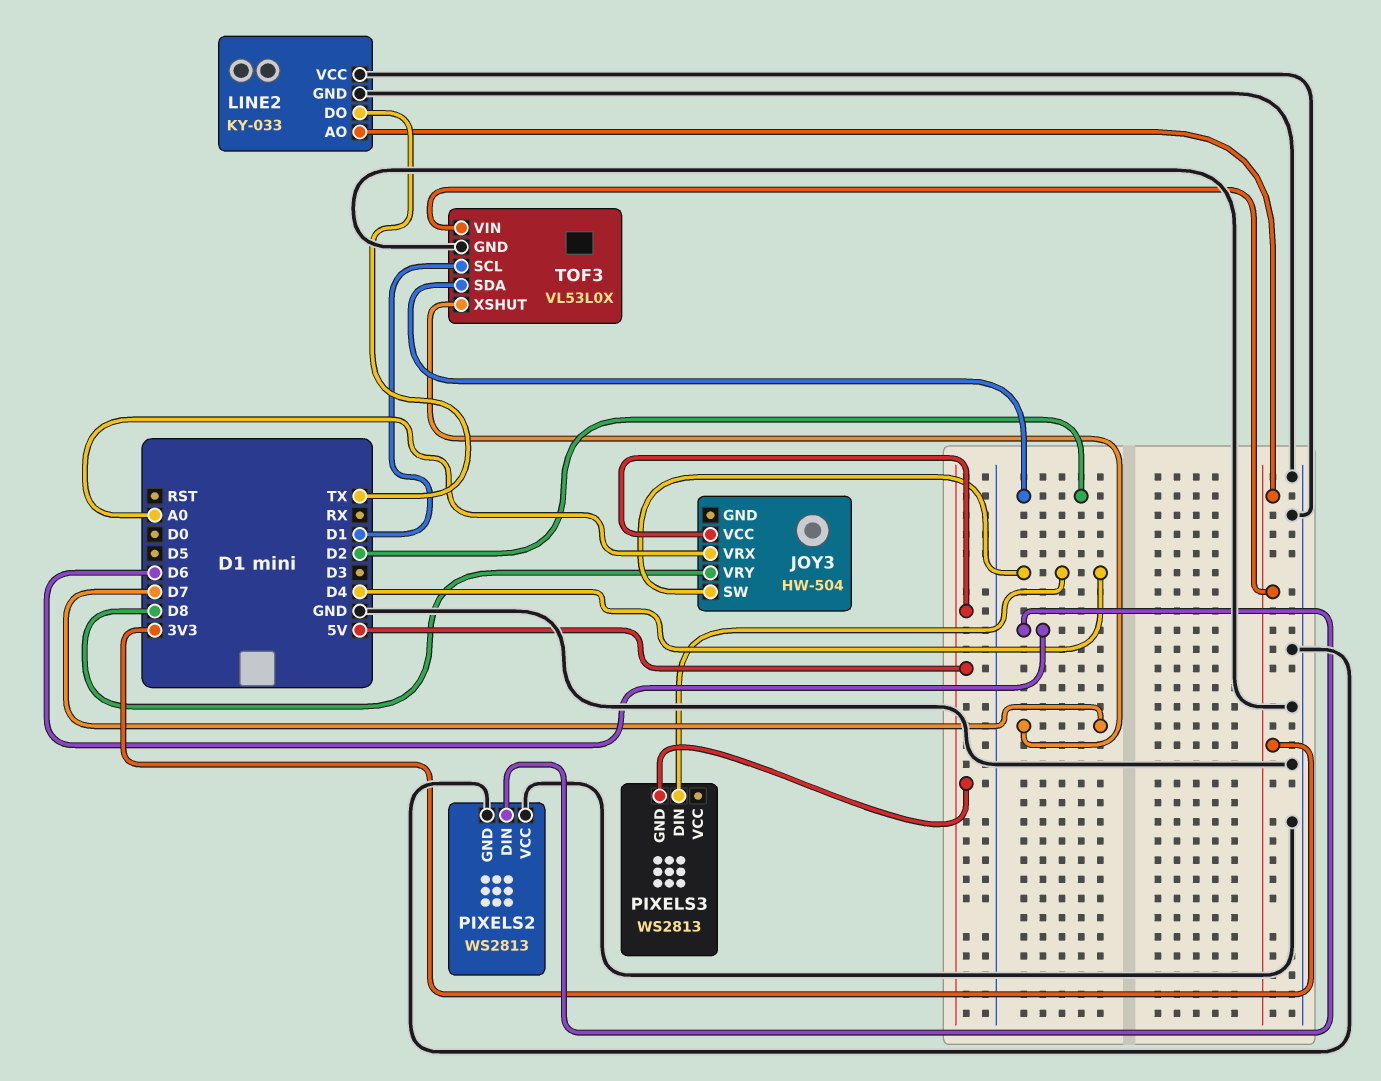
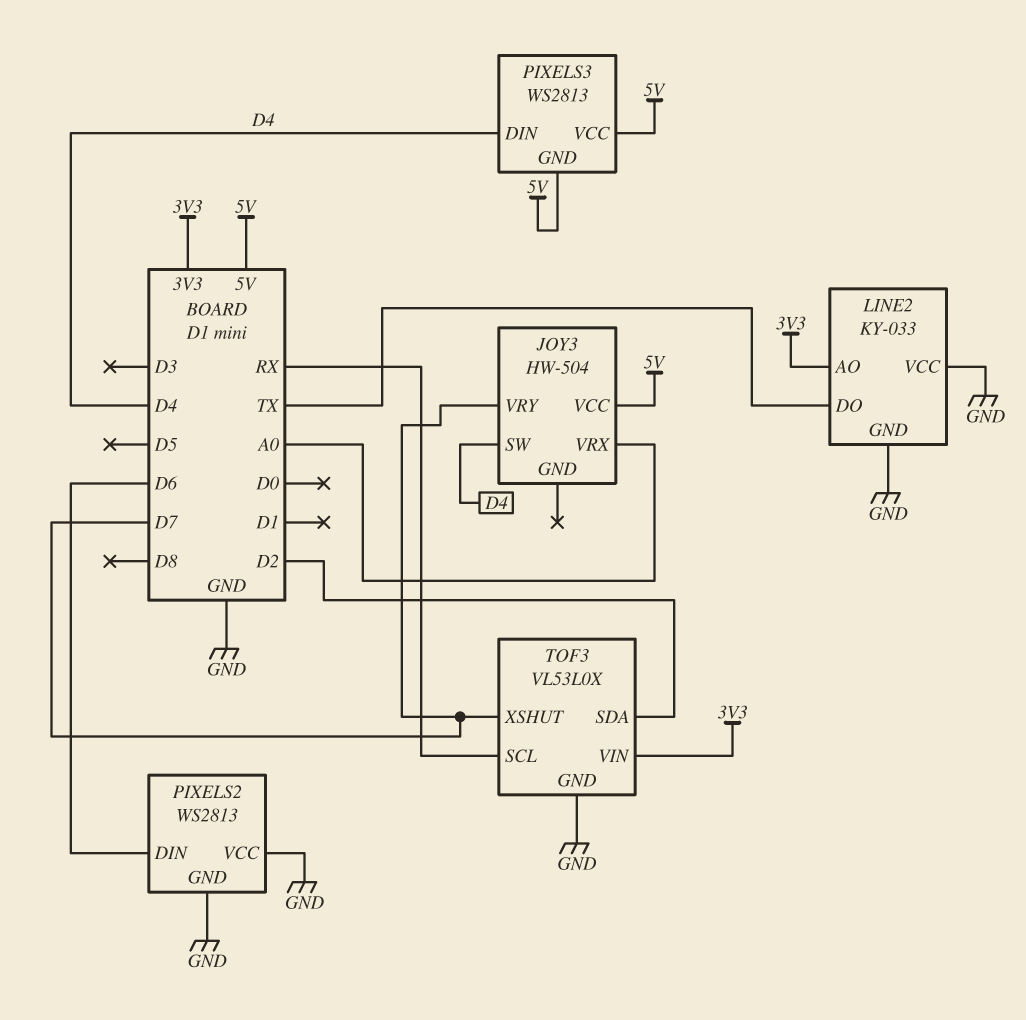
JOY3 pin VRY: D8 -> D7
PIXELS3 pin VCC: none -> 5V
TOF3 pin SCL: D1 -> RX

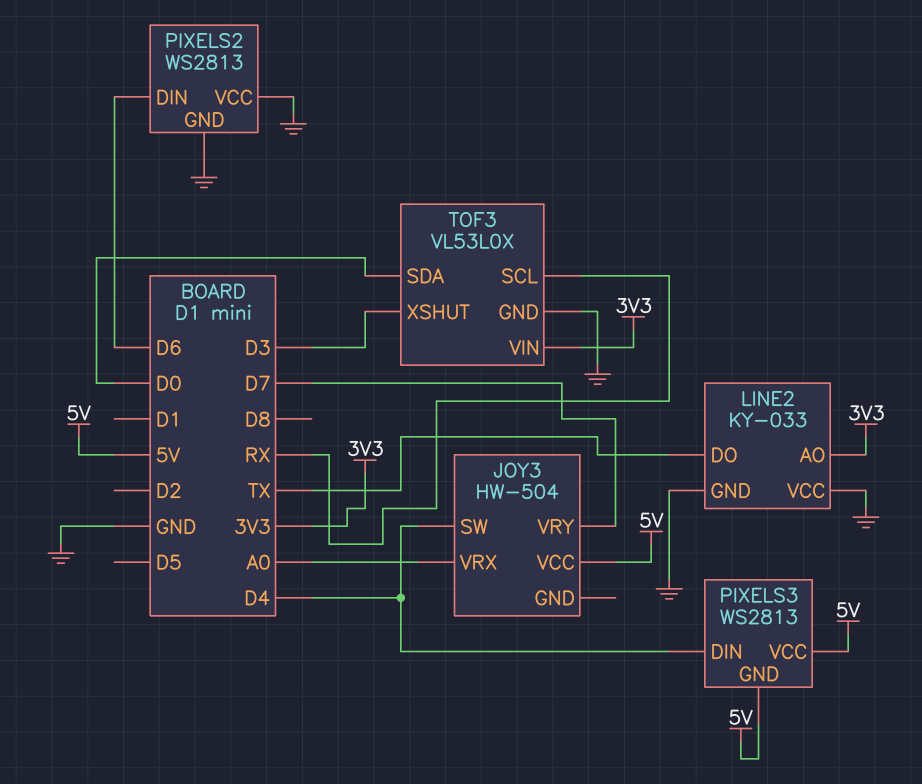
TOF3 pin SDA: D2 -> D0
TOF3 pin XSHUT: D7 -> D3

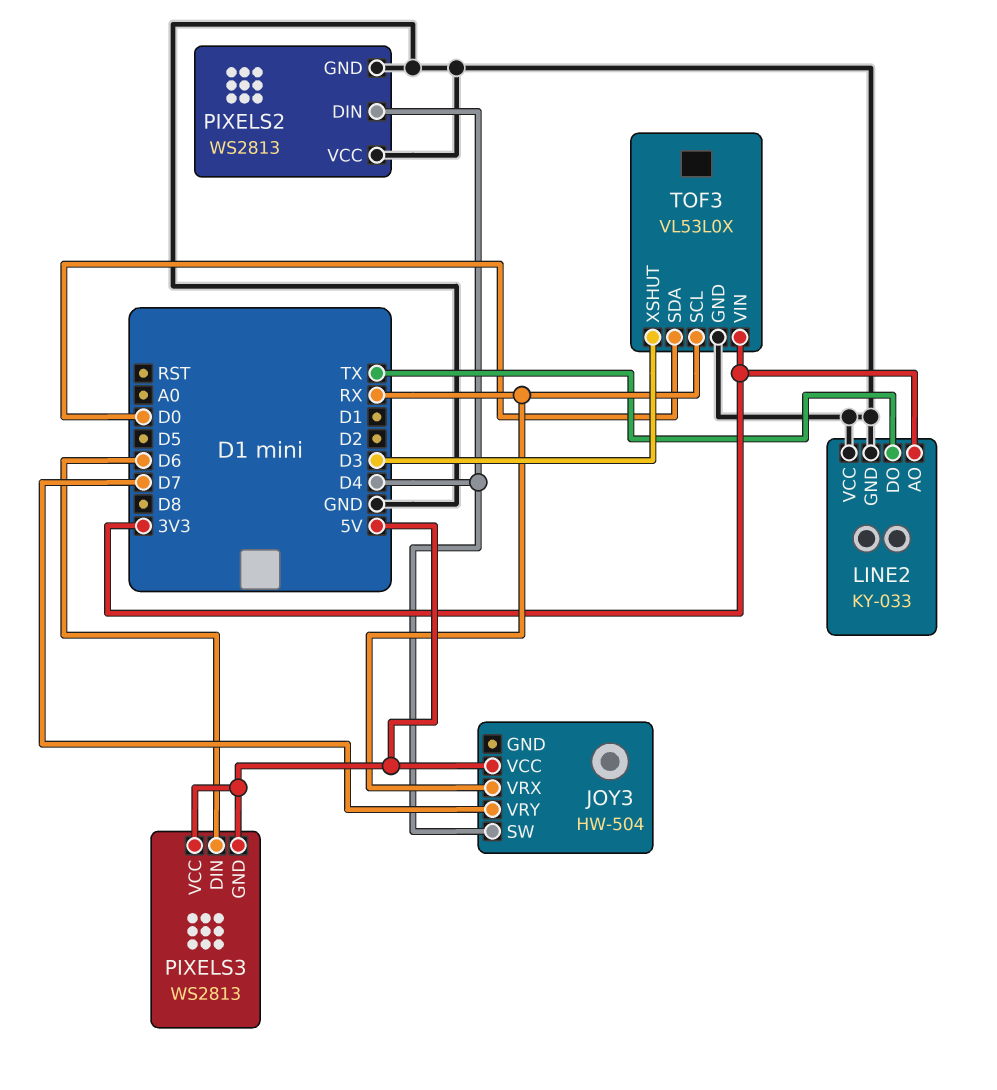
JOY3 pin VRX: A0 -> RX
PIXELS2 pin DIN: D6 -> D4
PIXELS3 pin DIN: D4 -> D6

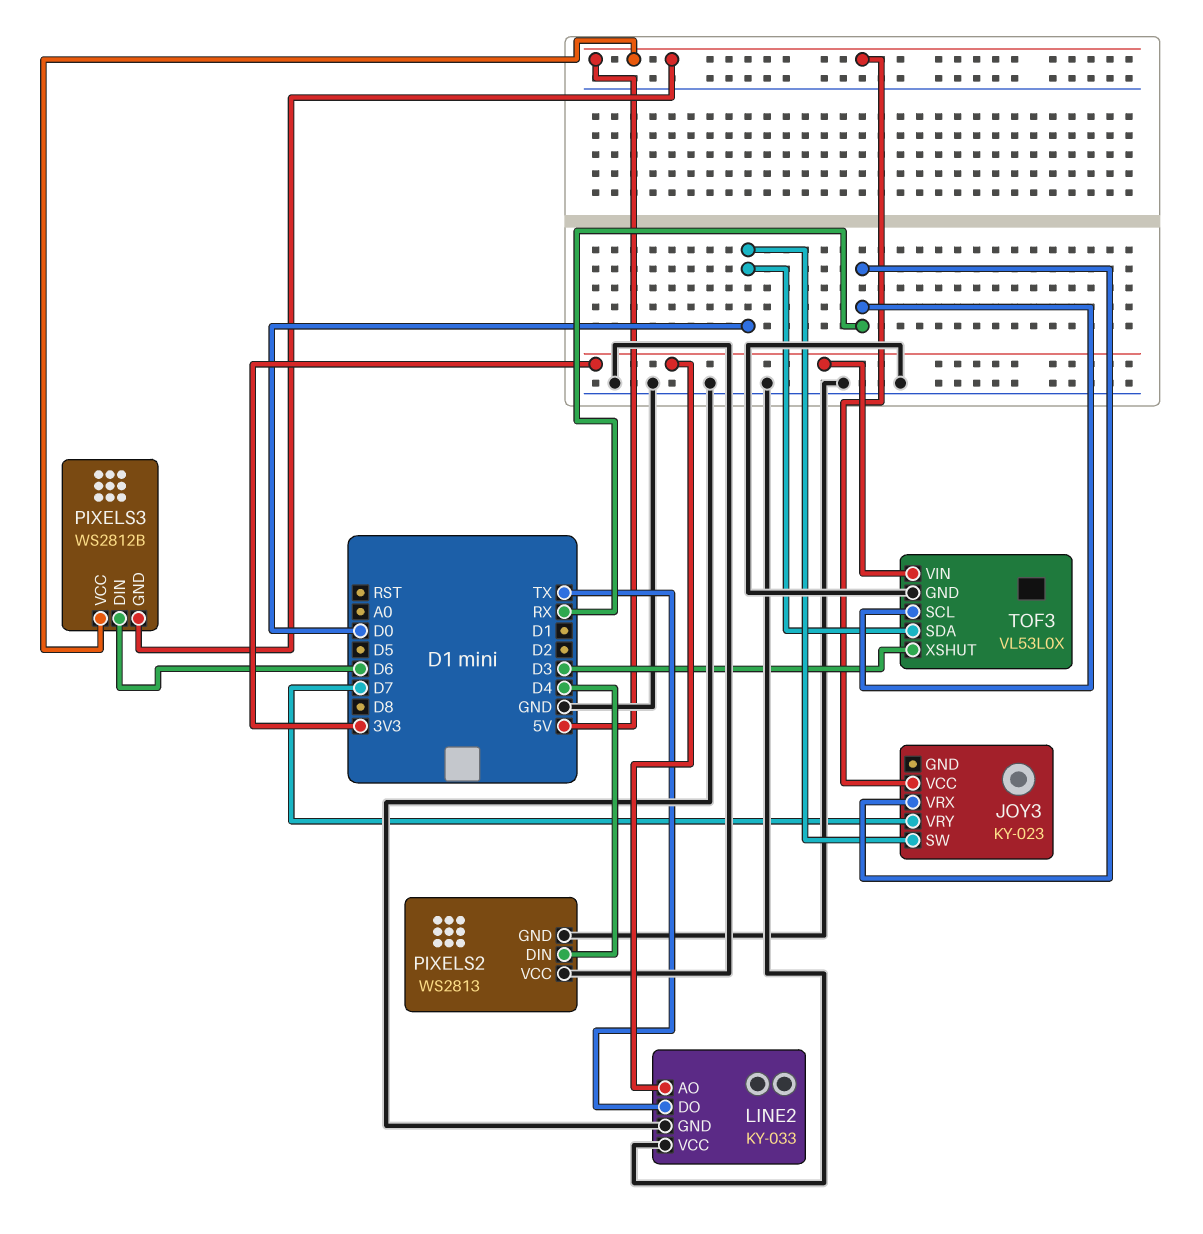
JOY3: HW-504 -> KY-023
JOY3 pin SW: D4 -> D0
PIXELS3: WS2813 -> WS2812B

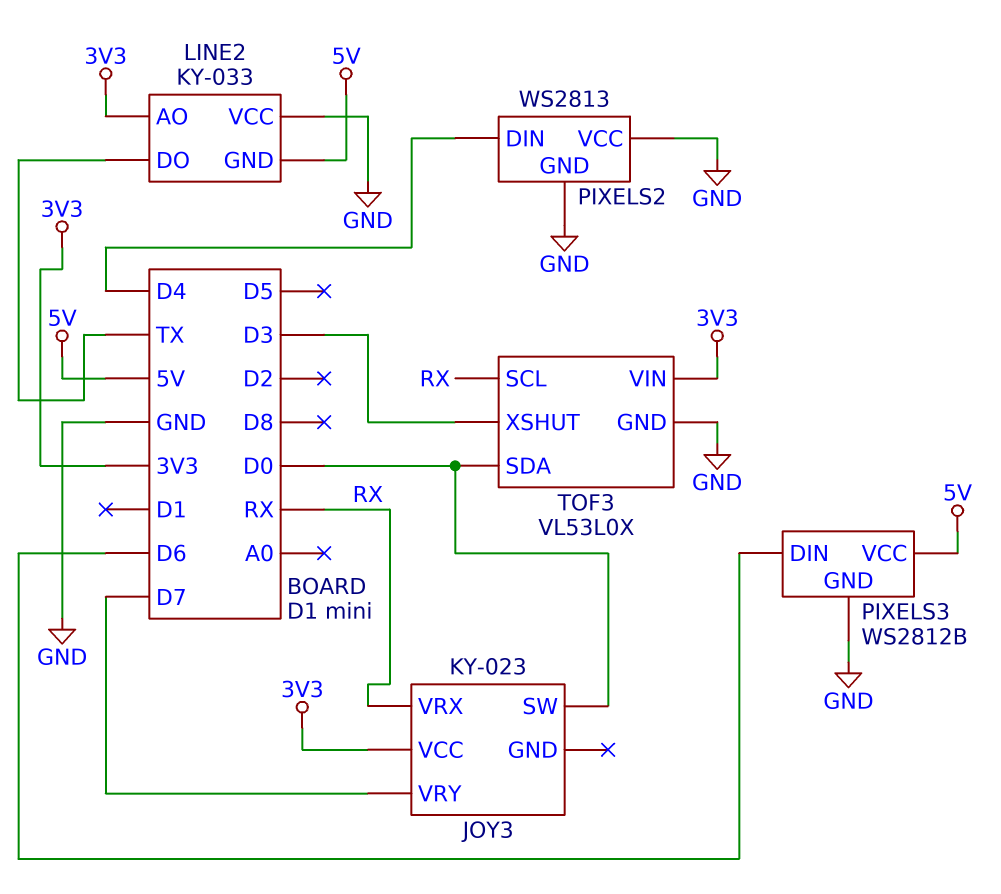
JOY3 pin VCC: 5V -> 3V3
LINE2 pin GND: GND -> 5V
PIXELS3 pin GND: 5V -> GND

